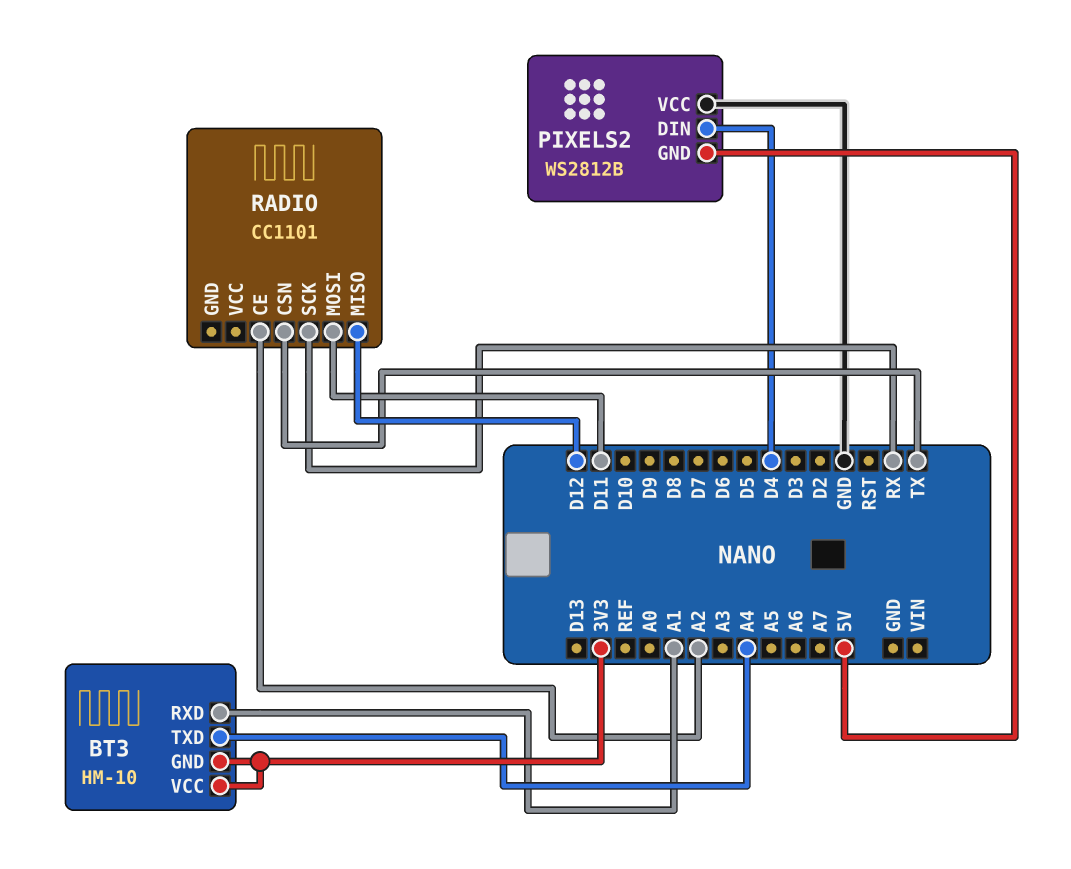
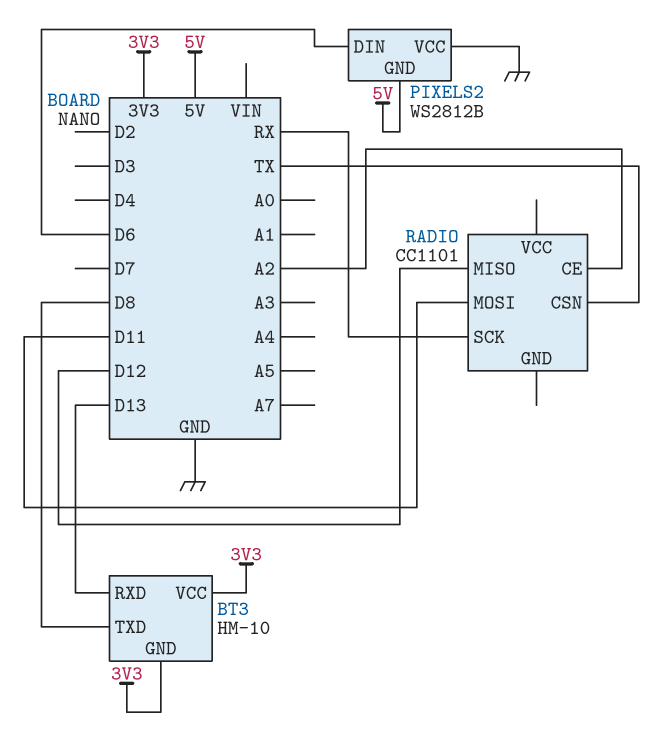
BT3 pin RXD: A1 -> D13
BT3 pin TXD: A4 -> D8
PIXELS2 pin DIN: D4 -> D6

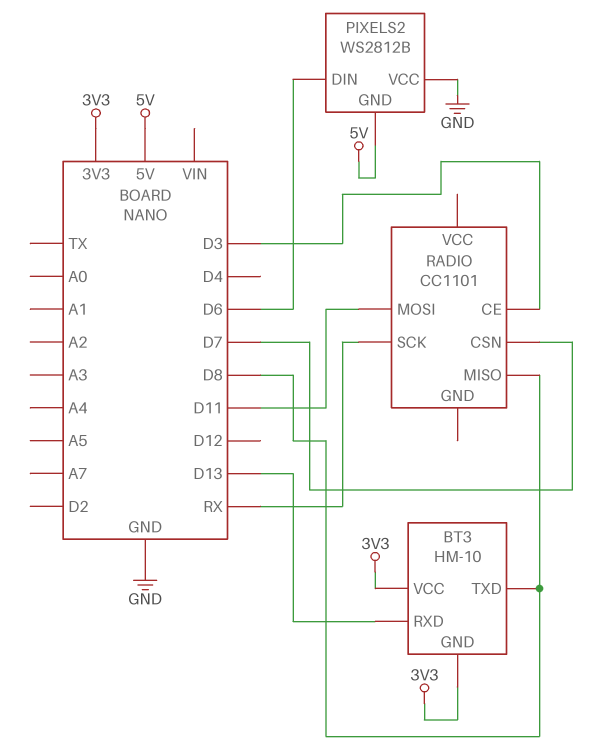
RADIO pin CE: A2 -> D3
RADIO pin CSN: TX -> D7
RADIO pin MISO: D12 -> D8

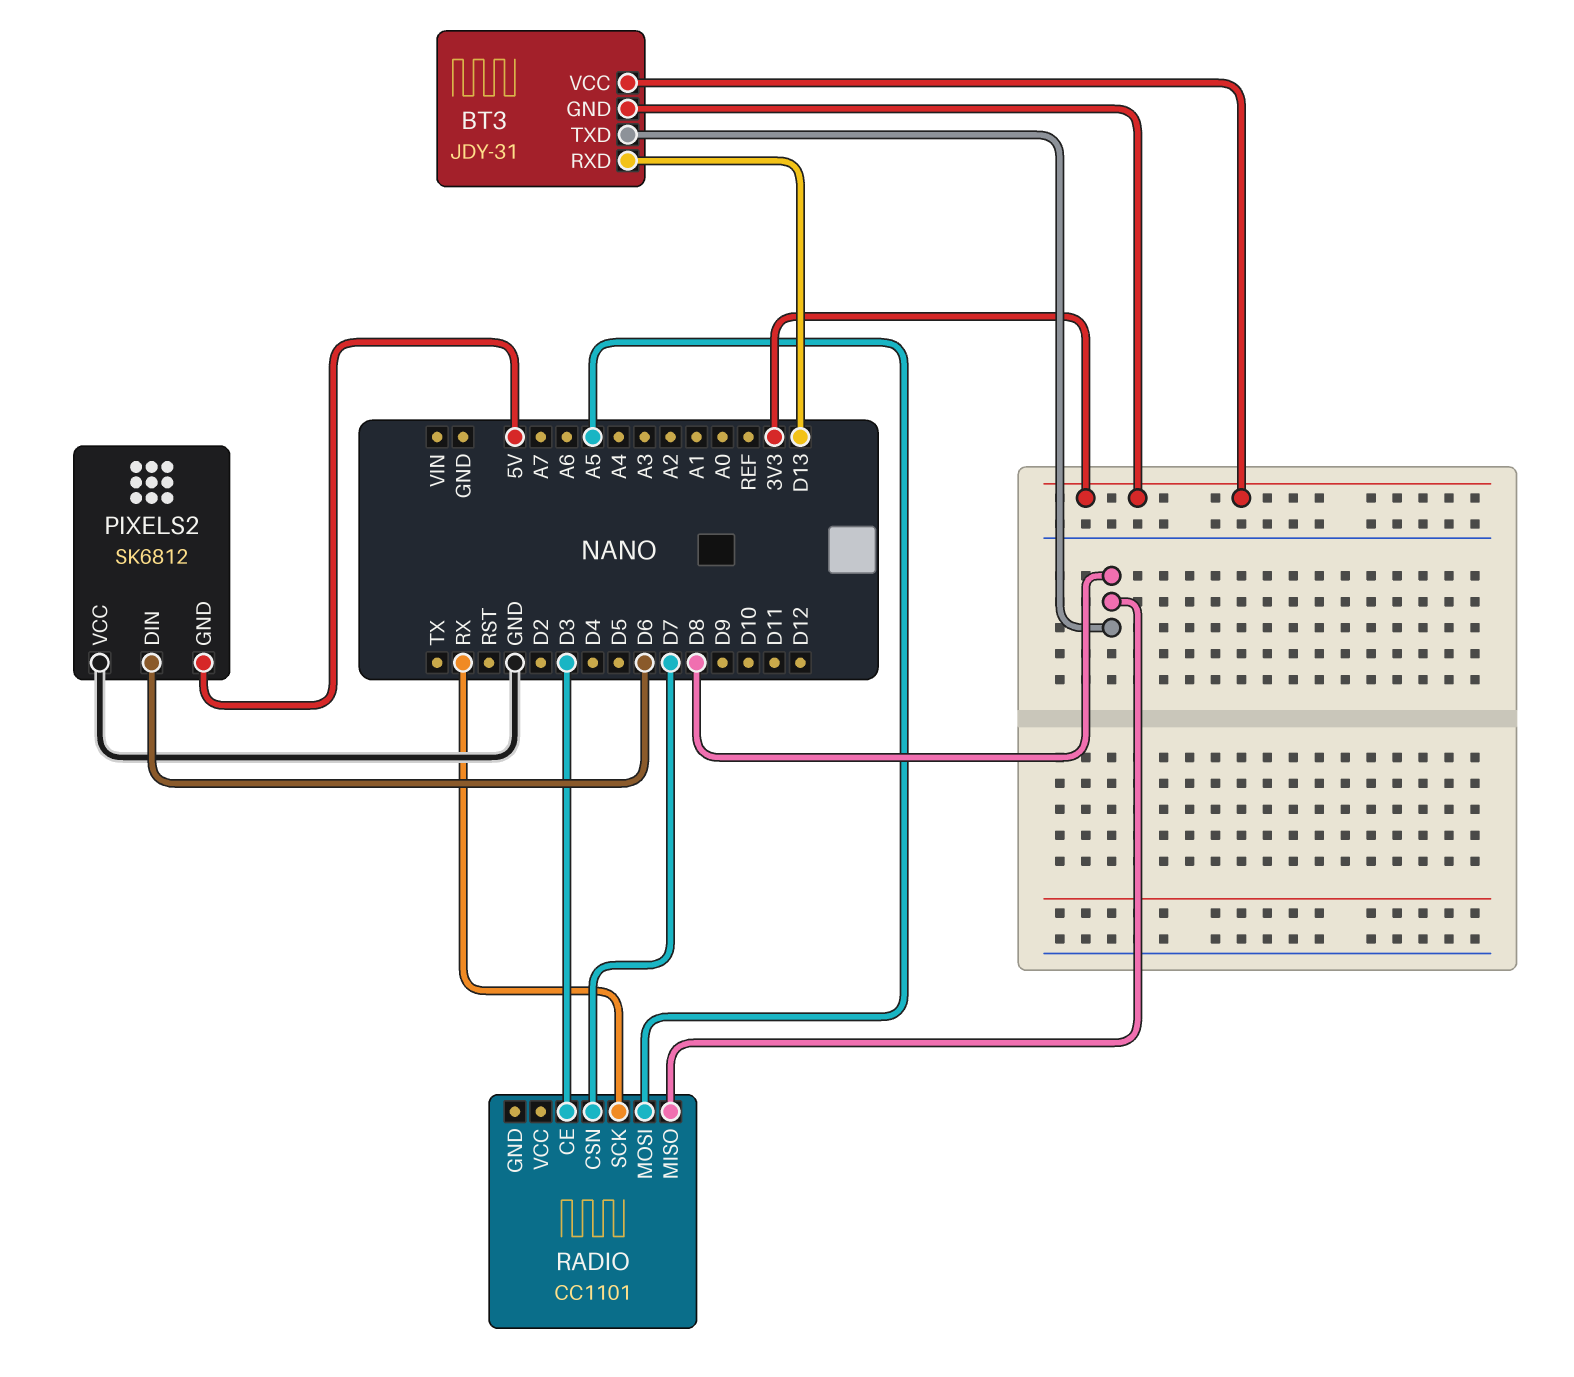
BT3: HM-10 -> JDY-31
PIXELS2: WS2812B -> SK6812
RADIO pin MOSI: D11 -> A5

